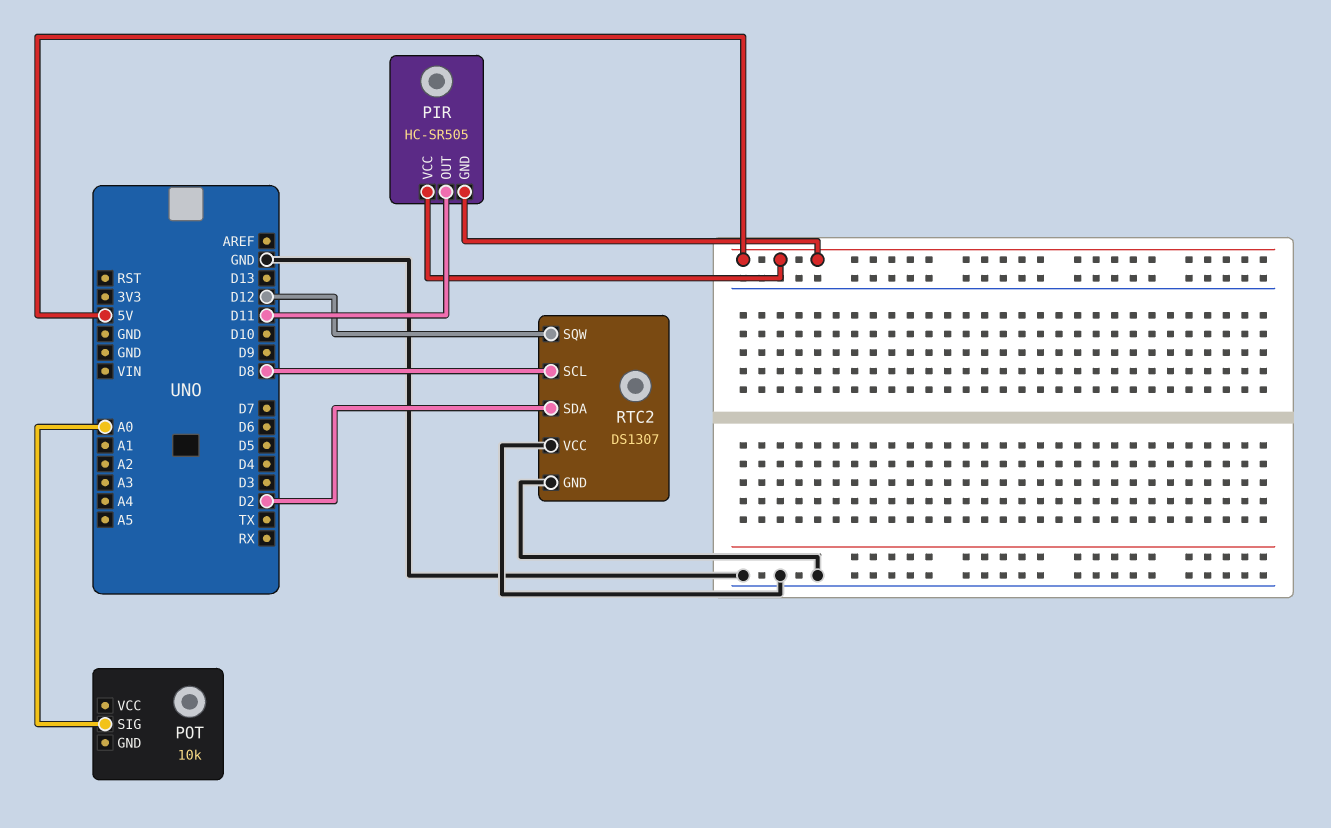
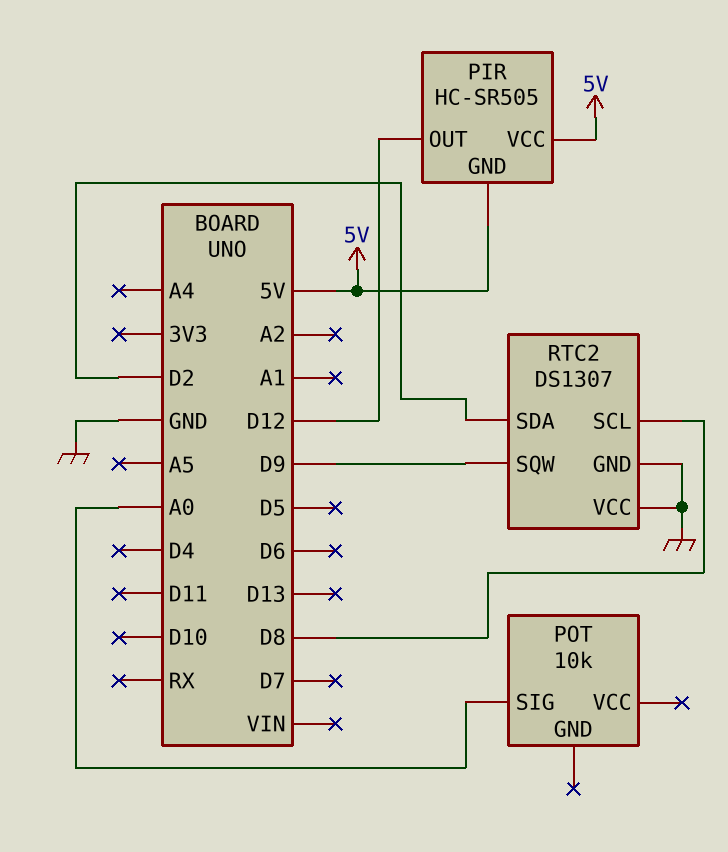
PIR pin OUT: D11 -> D12
RTC2 pin SQW: D12 -> D9

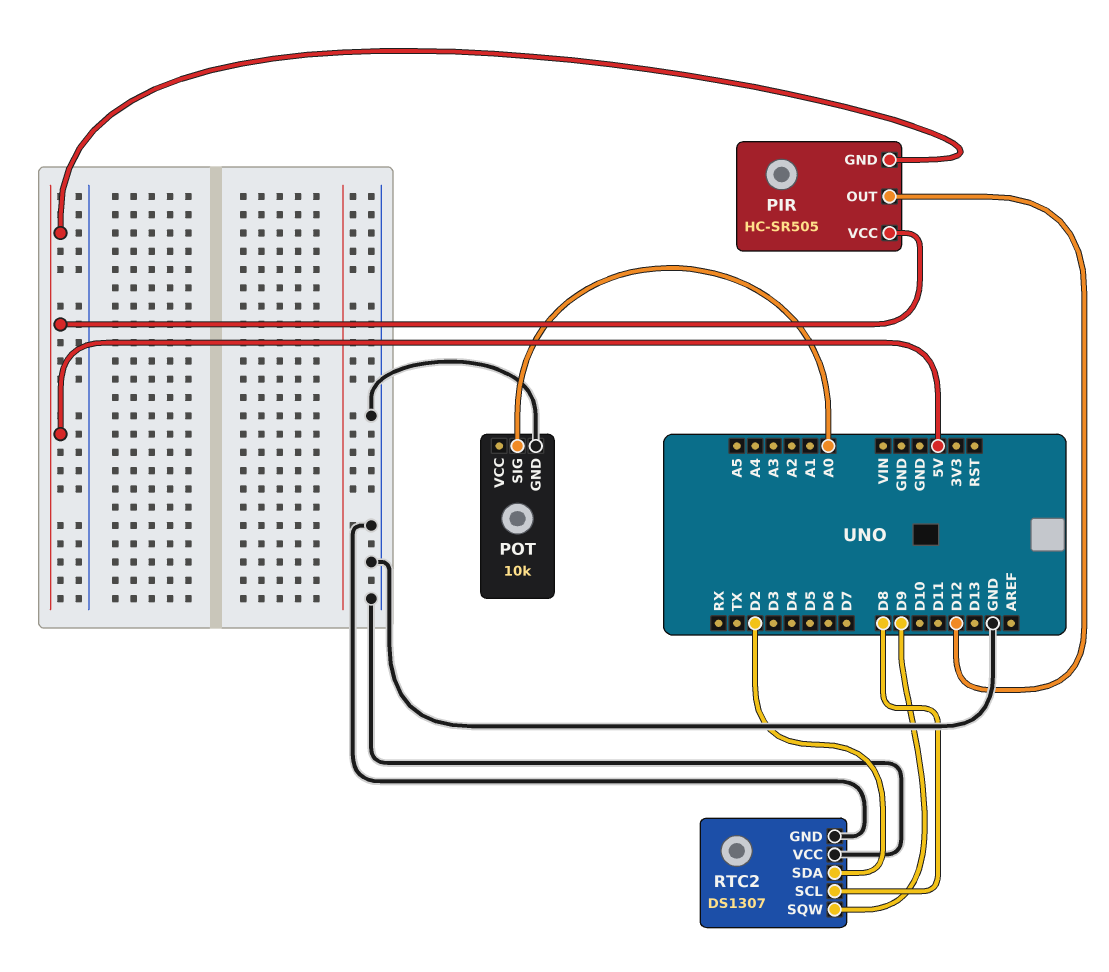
POT pin GND: none -> GND

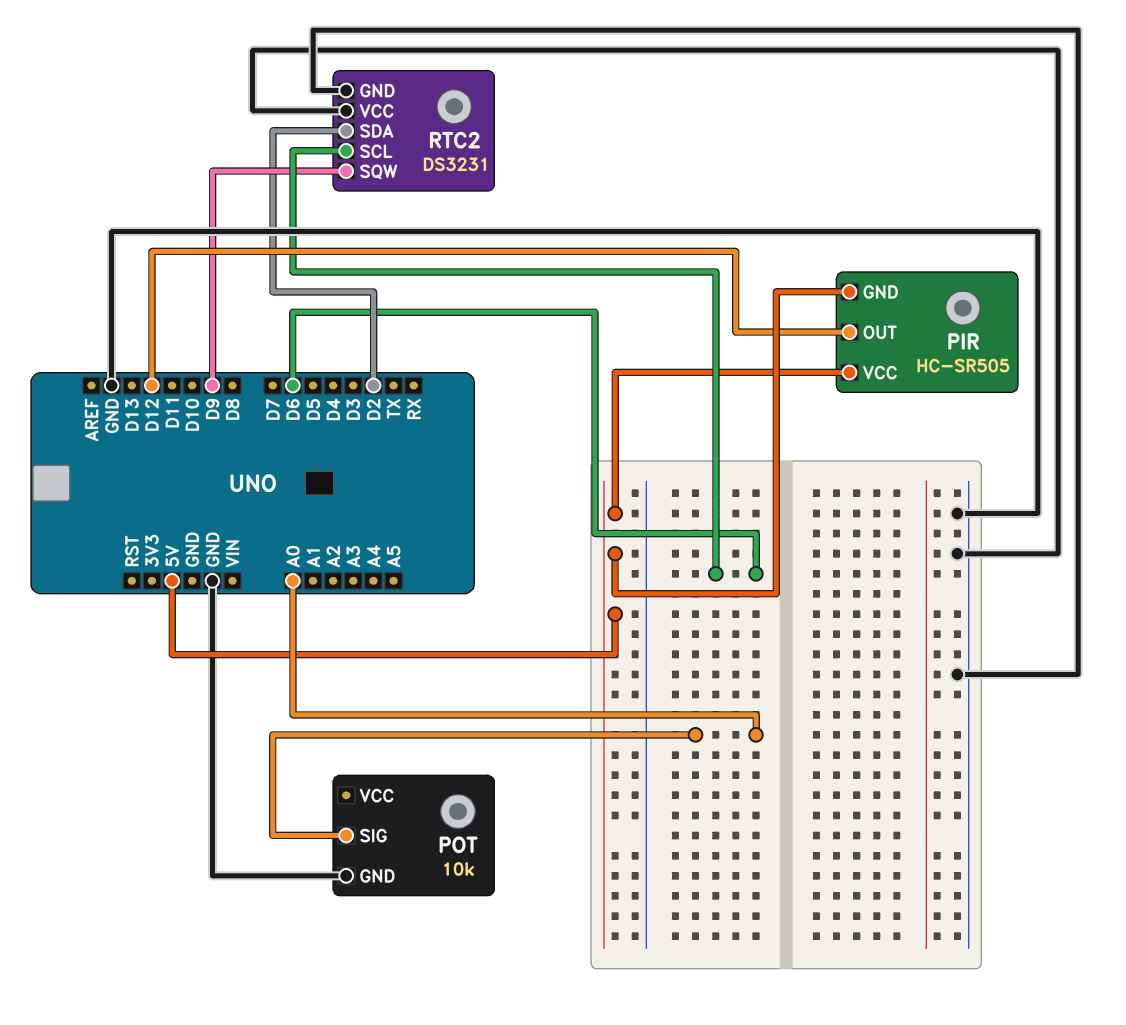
RTC2: DS1307 -> DS3231
RTC2 pin SCL: D8 -> D6

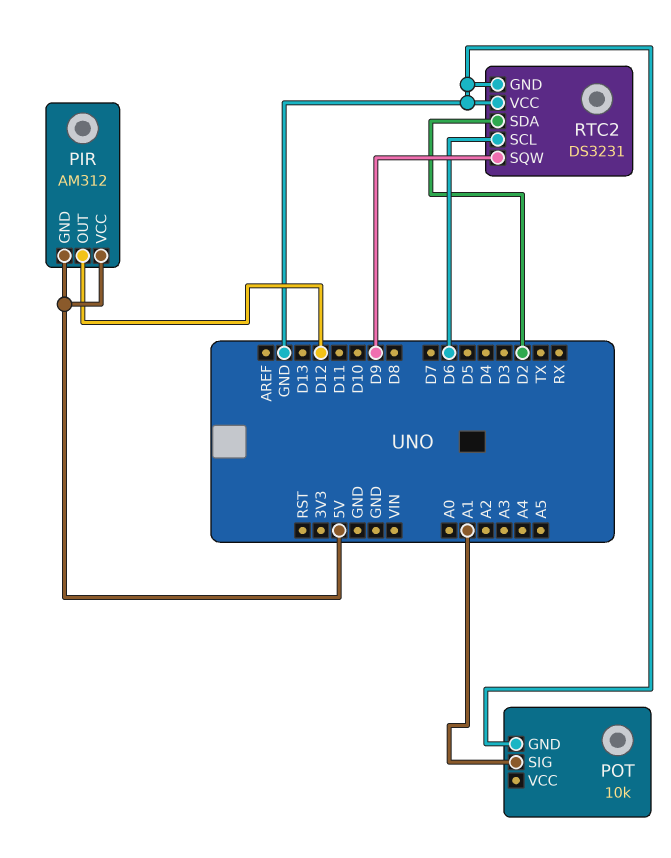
PIR: HC-SR505 -> AM312
POT pin SIG: A0 -> A1

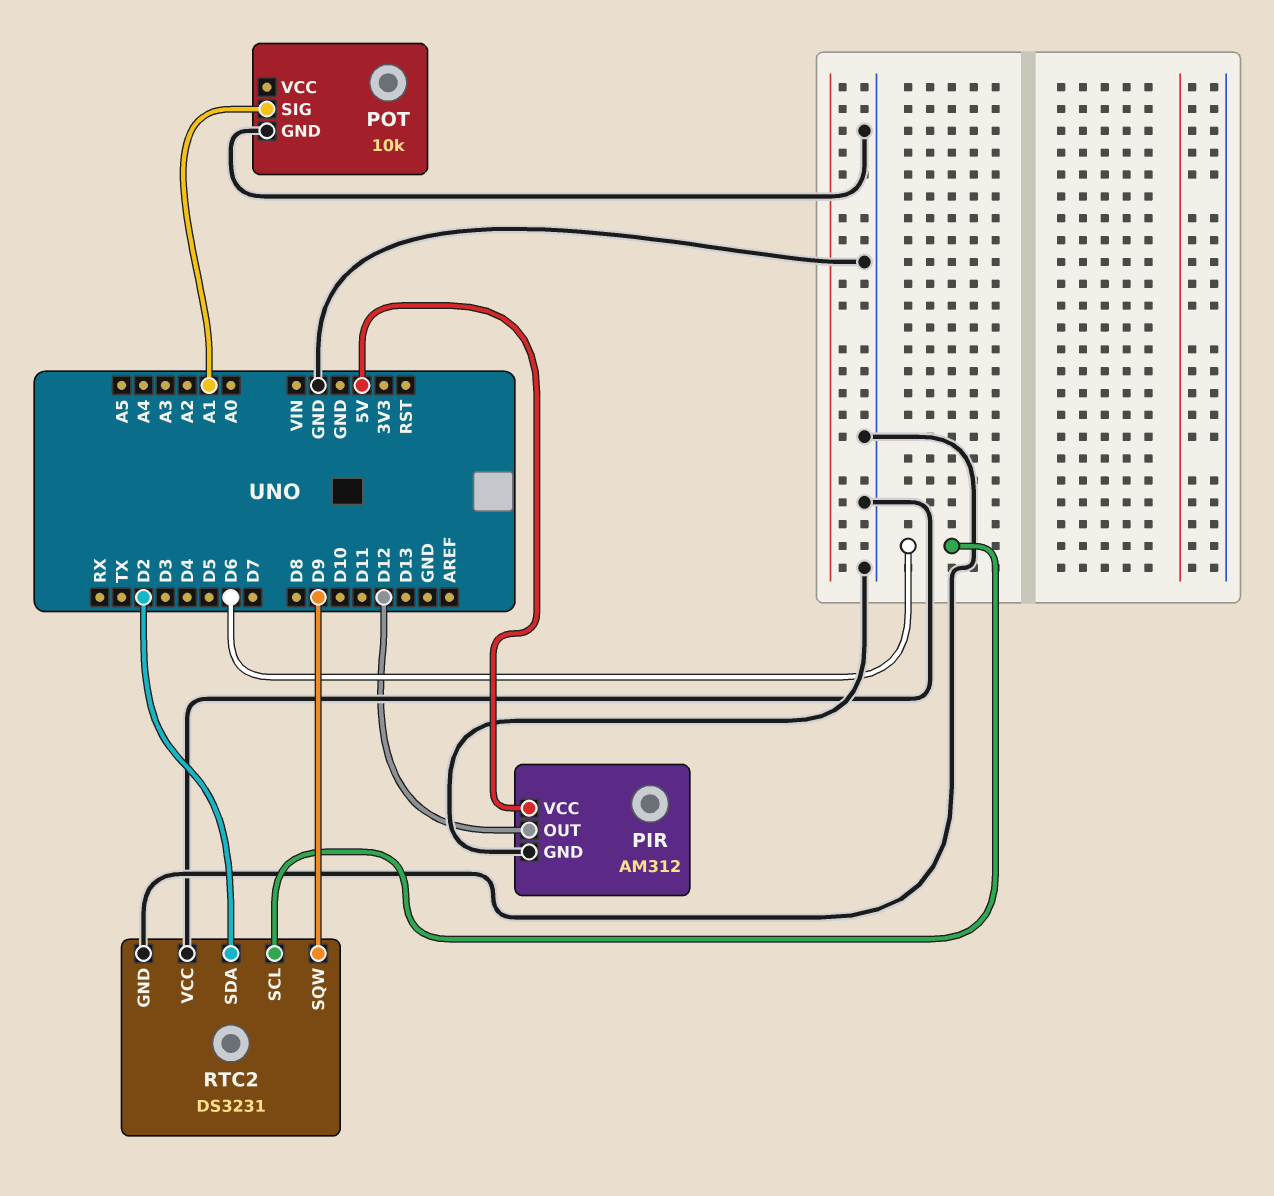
PIR pin GND: 5V -> GND

